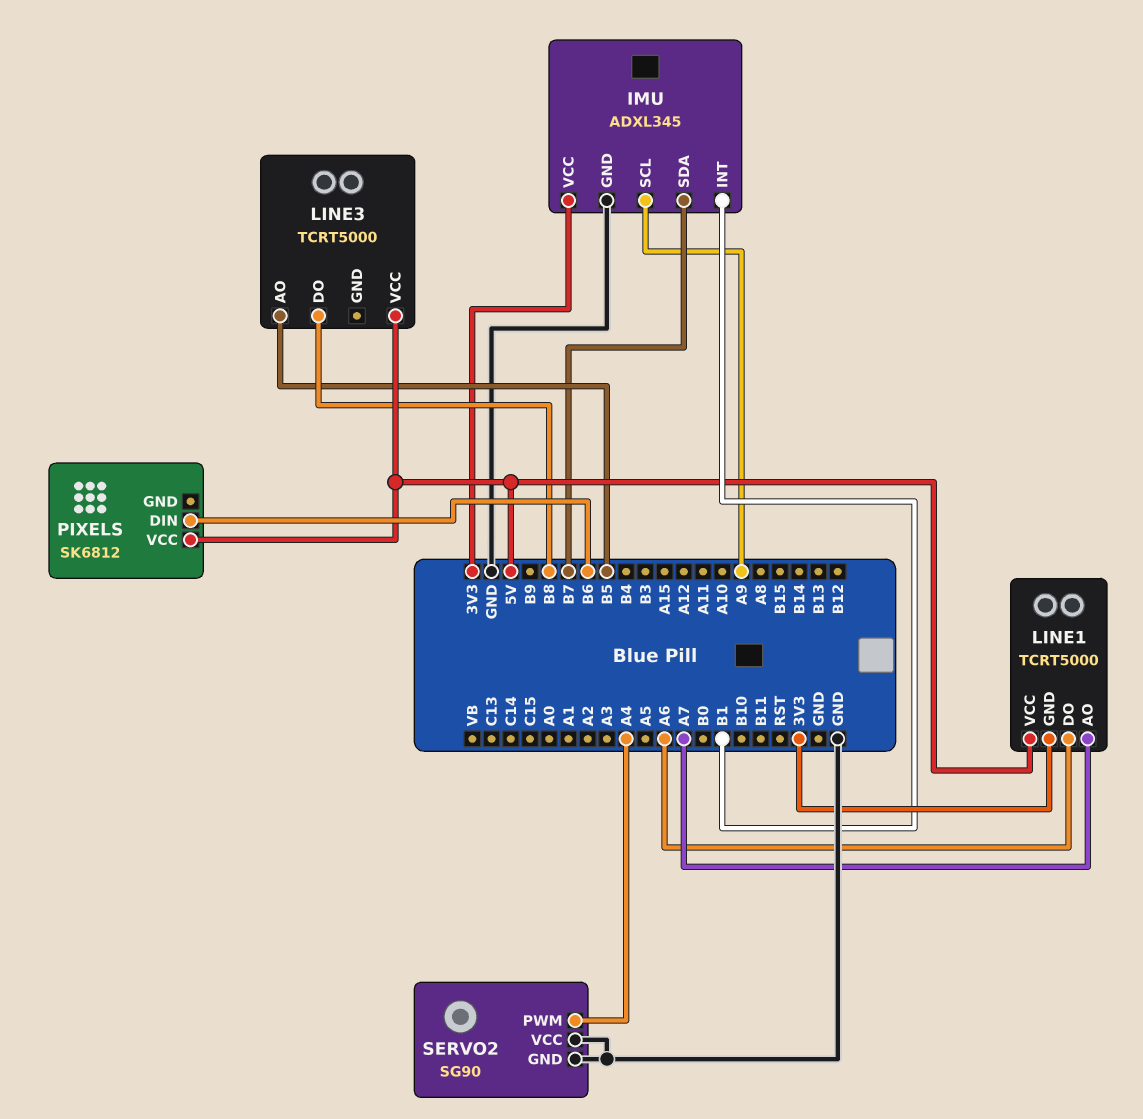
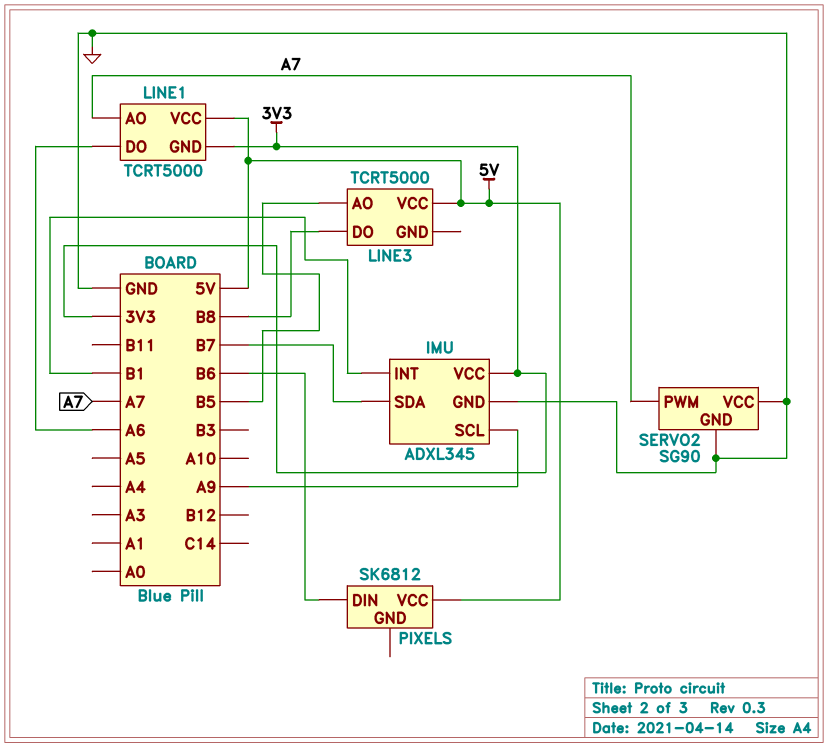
SERVO2 pin PWM: A4 -> A7

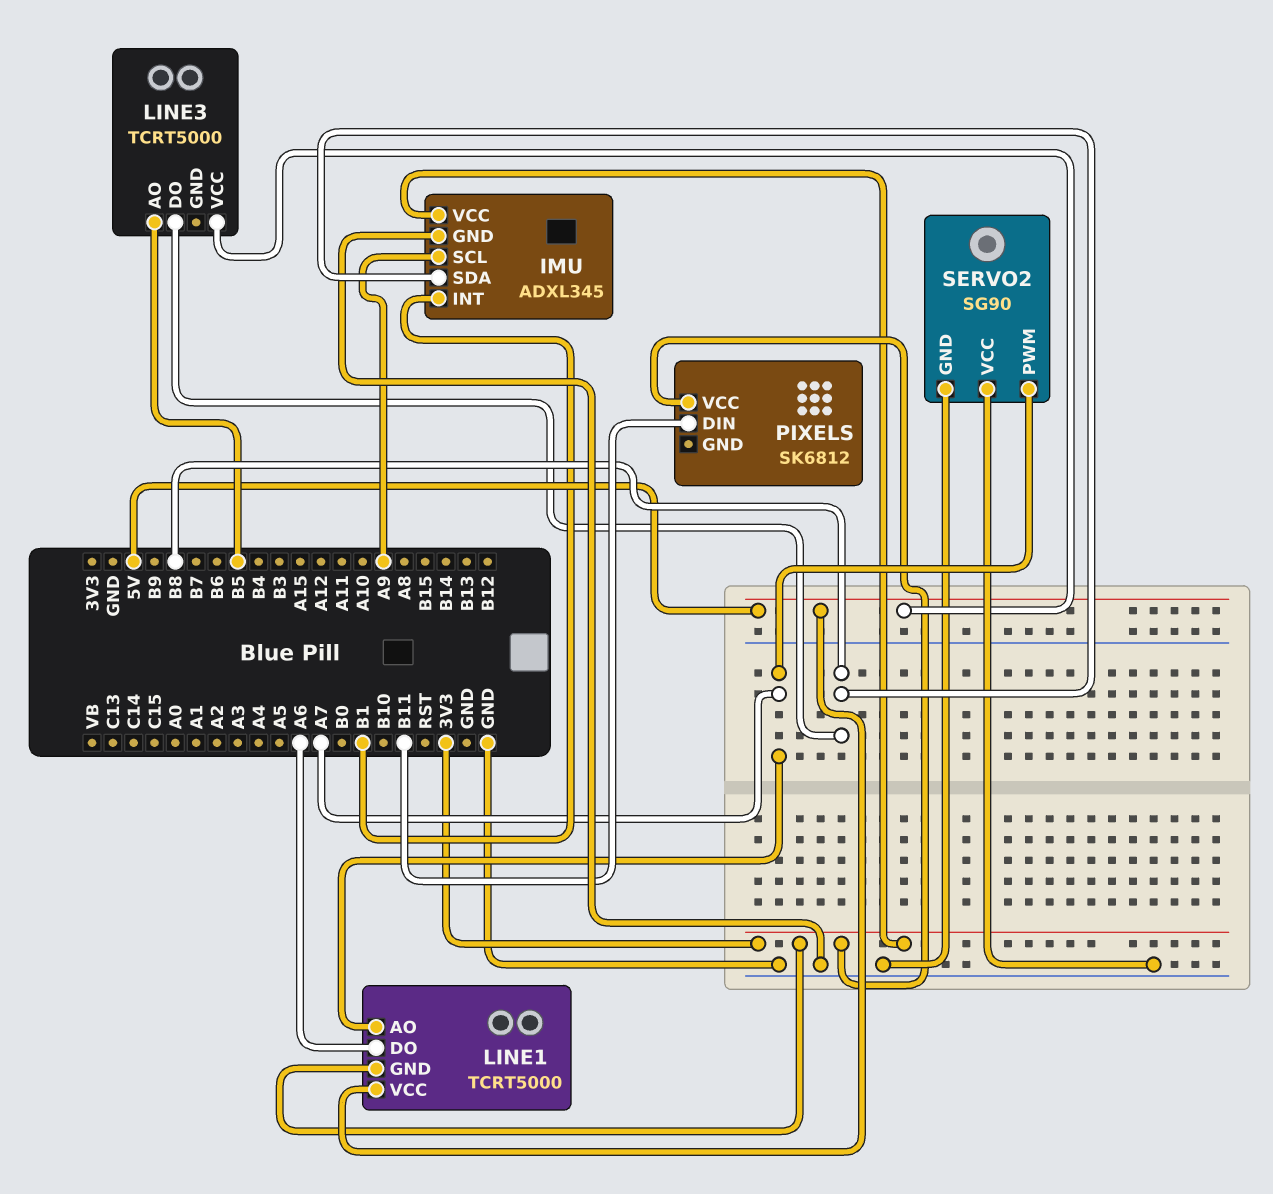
IMU pin SDA: B7 -> B8
PIXELS pin DIN: B6 -> B11
PIXELS pin VCC: 5V -> 3V3

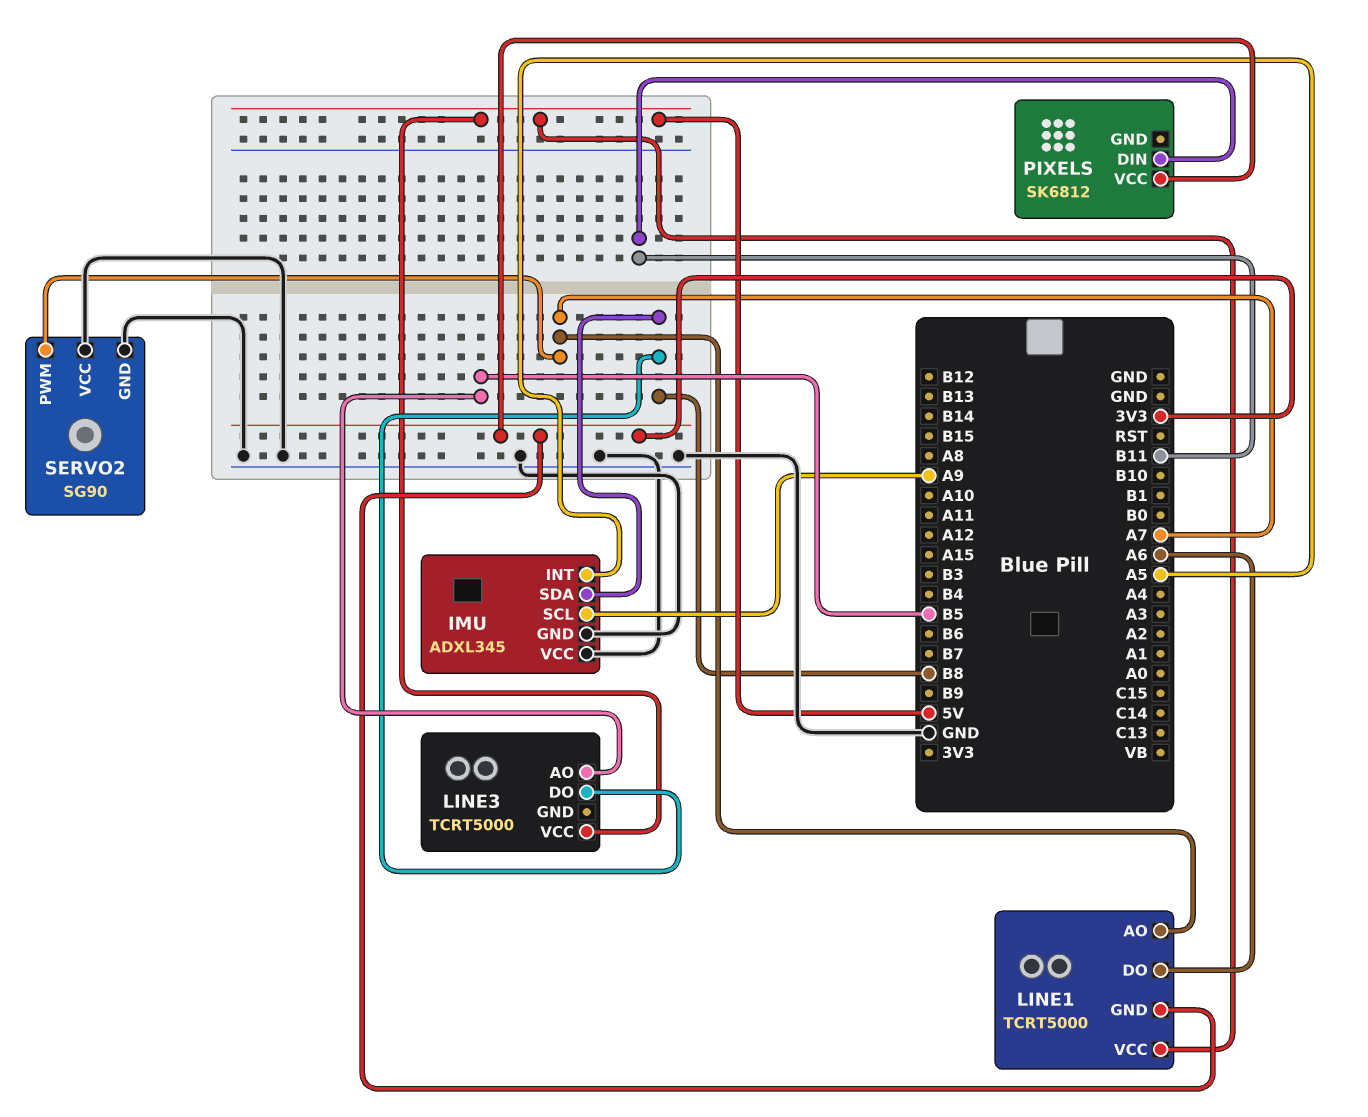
IMU pin INT: B1 -> A5
IMU pin VCC: 3V3 -> GND

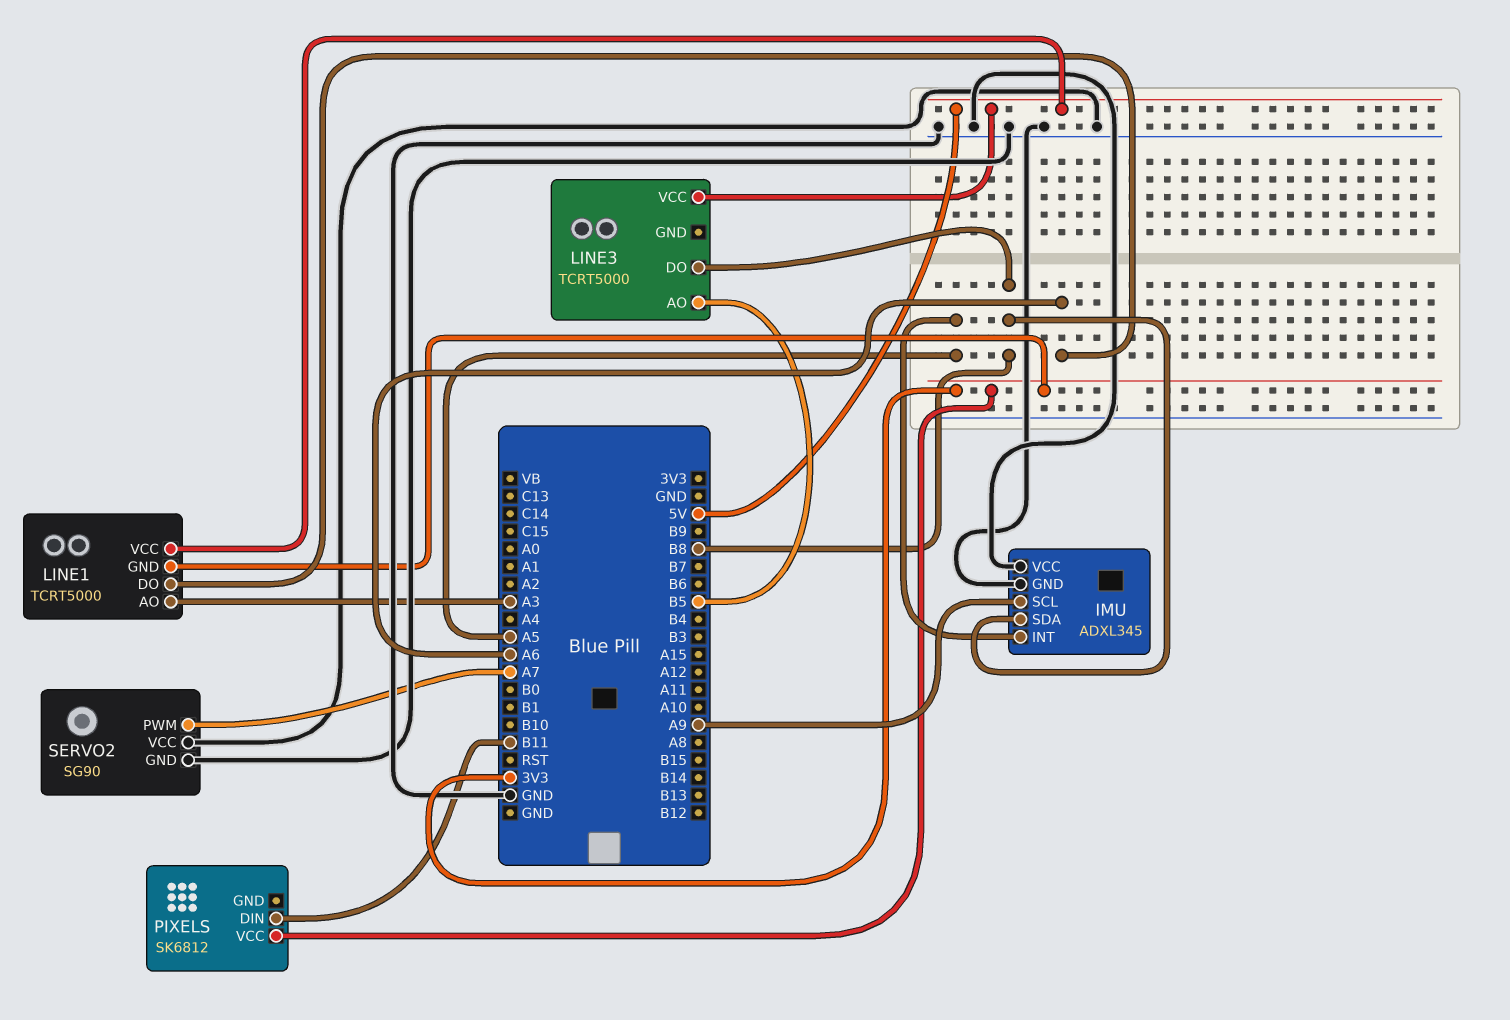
LINE1 pin AO: A7 -> A3

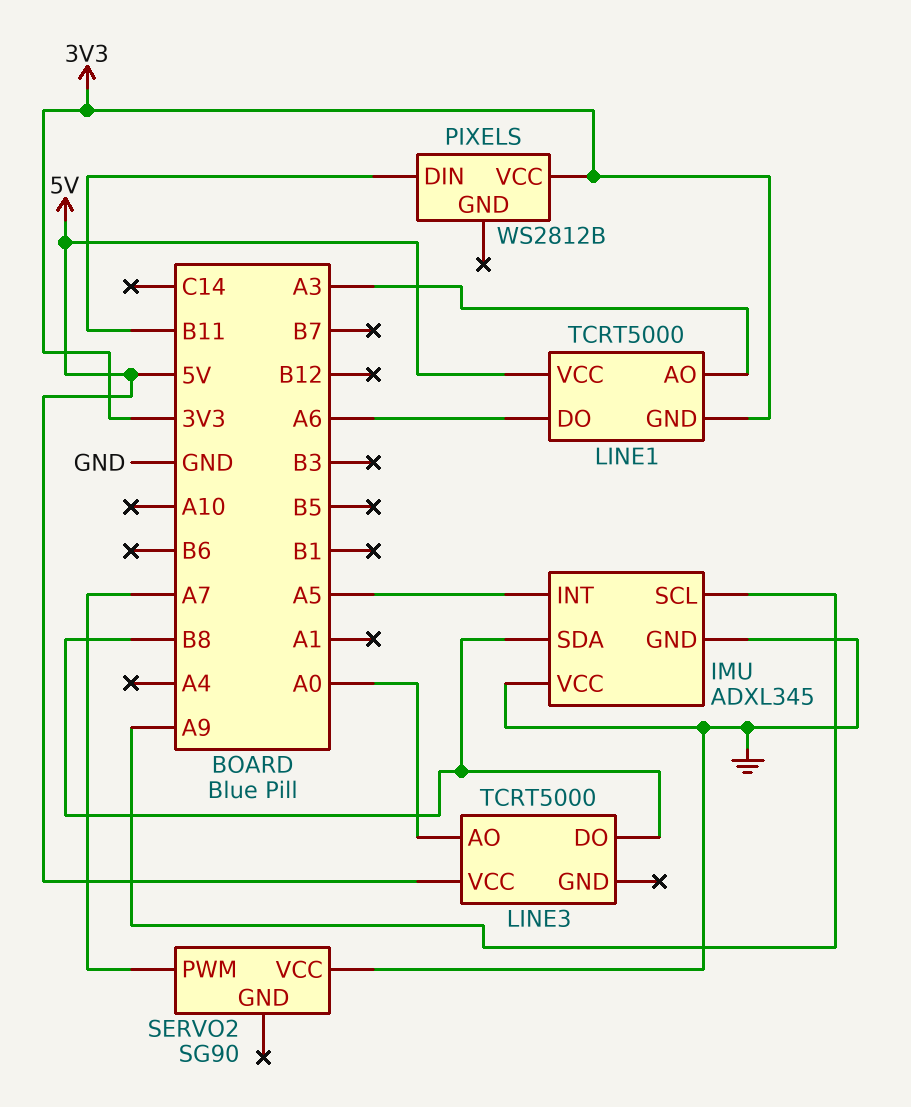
LINE3 pin AO: B5 -> A0
PIXELS: SK6812 -> WS2812B
SERVO2 pin GND: GND -> none

